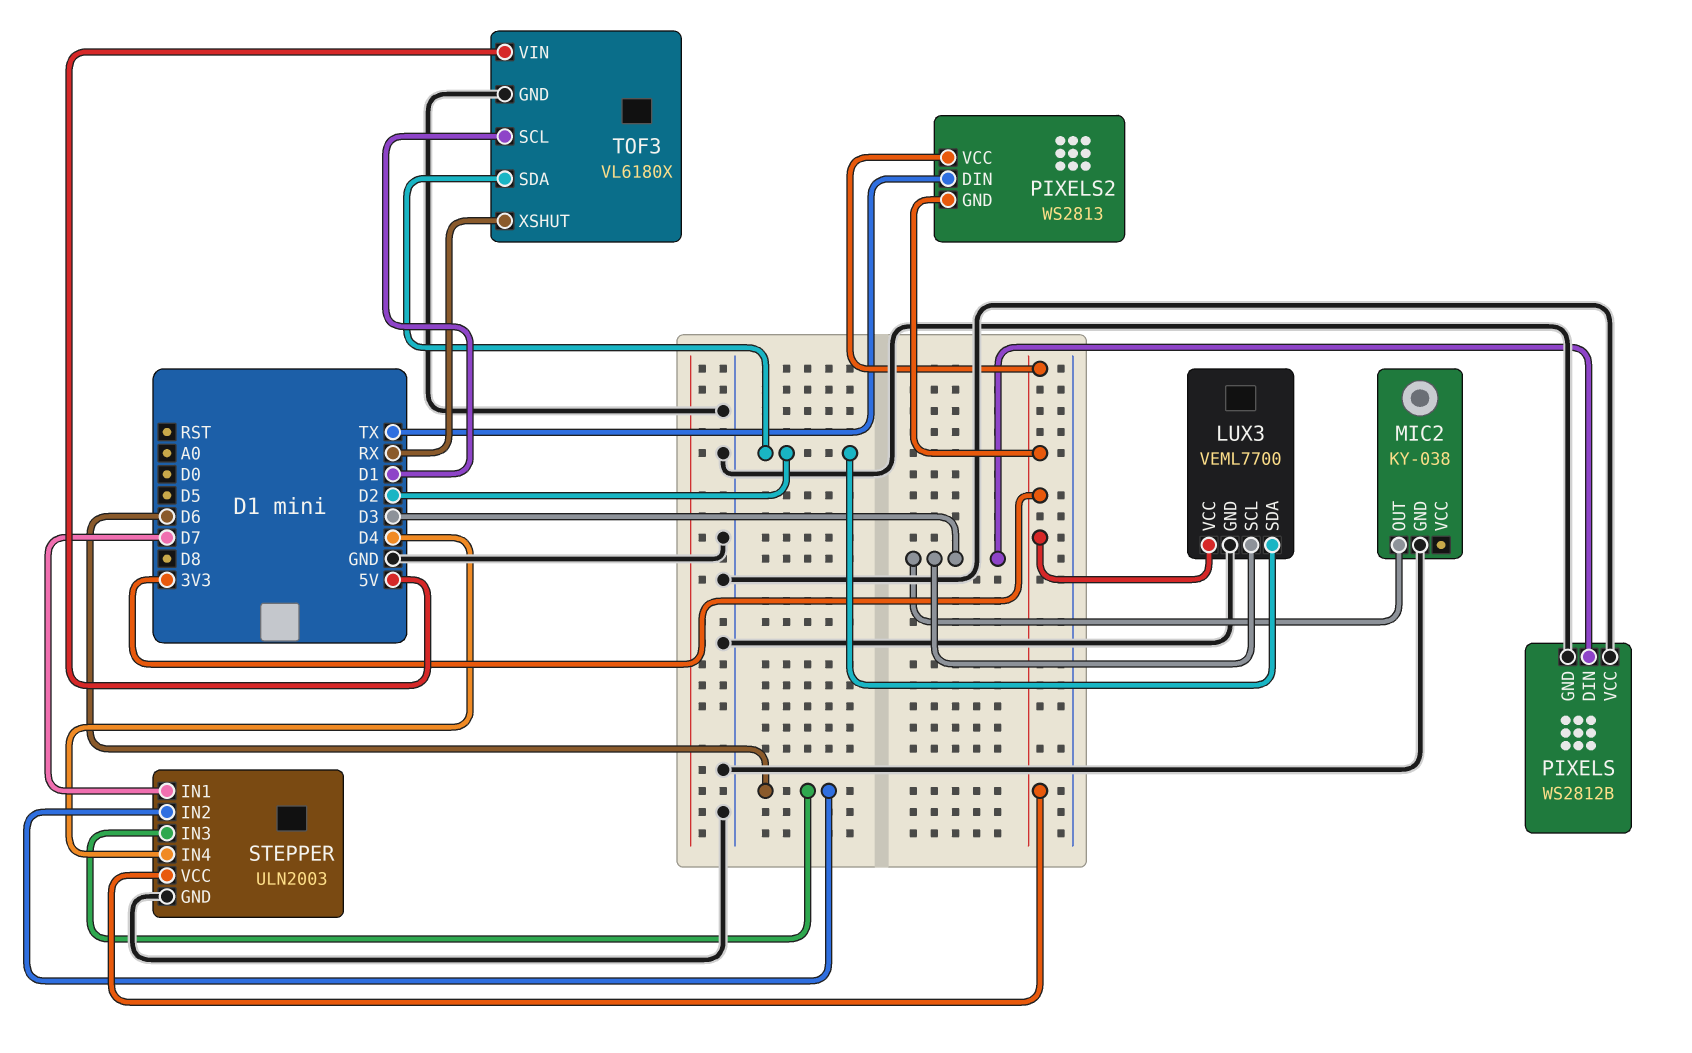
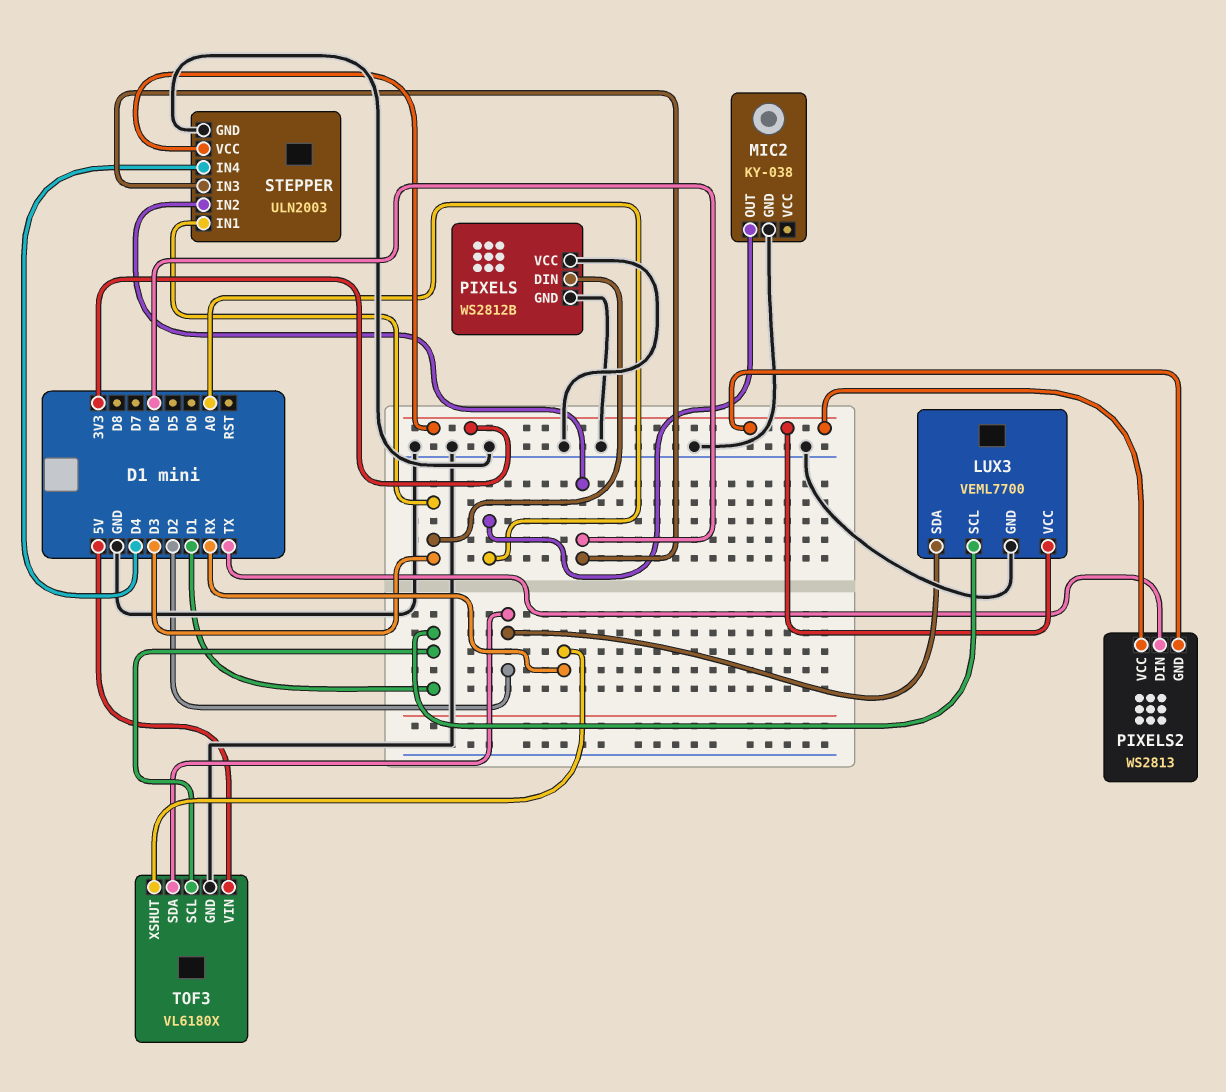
LUX3 pin SCL: D3 -> D1
MIC2 pin OUT: D3 -> A0
STEPPER pin IN1: D7 -> D3

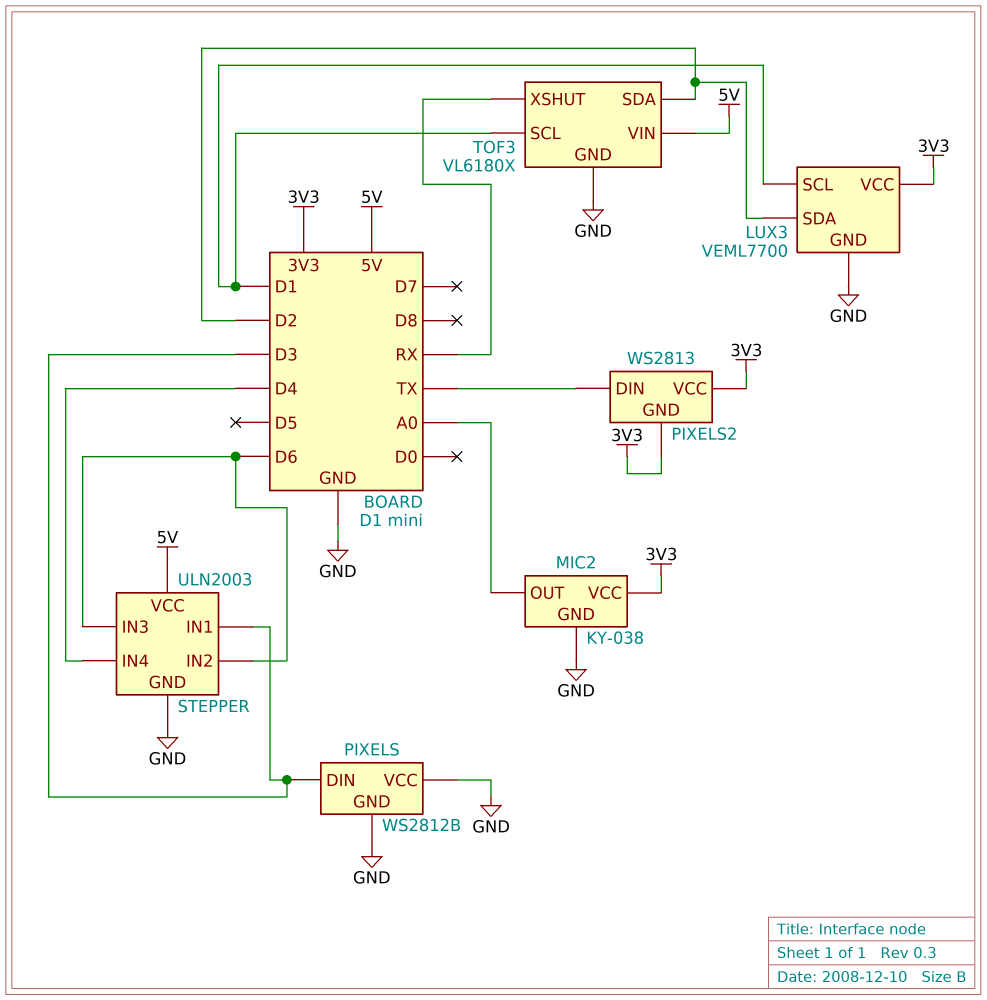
MIC2 pin VCC: none -> 3V3
STEPPER pin VCC: 3V3 -> 5V

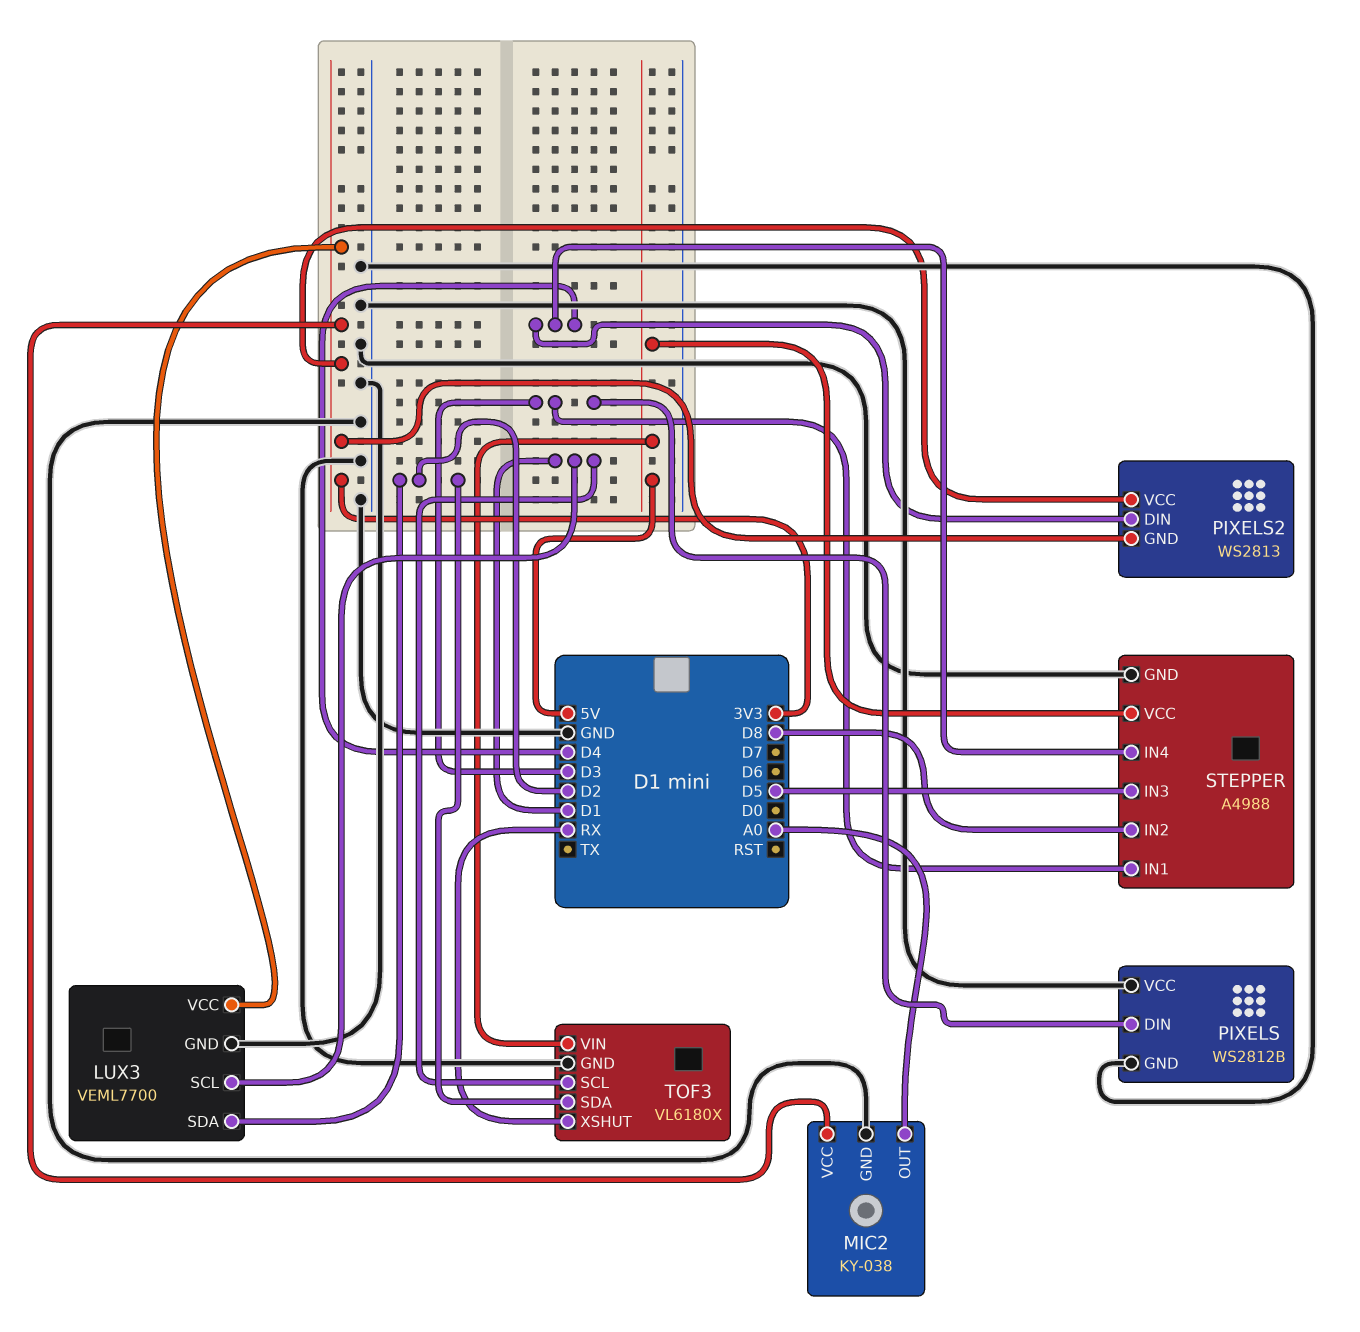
PIXELS2 pin DIN: TX -> D4
STEPPER: ULN2003 -> A4988
STEPPER pin IN2: D6 -> D8
STEPPER pin IN3: D6 -> D5

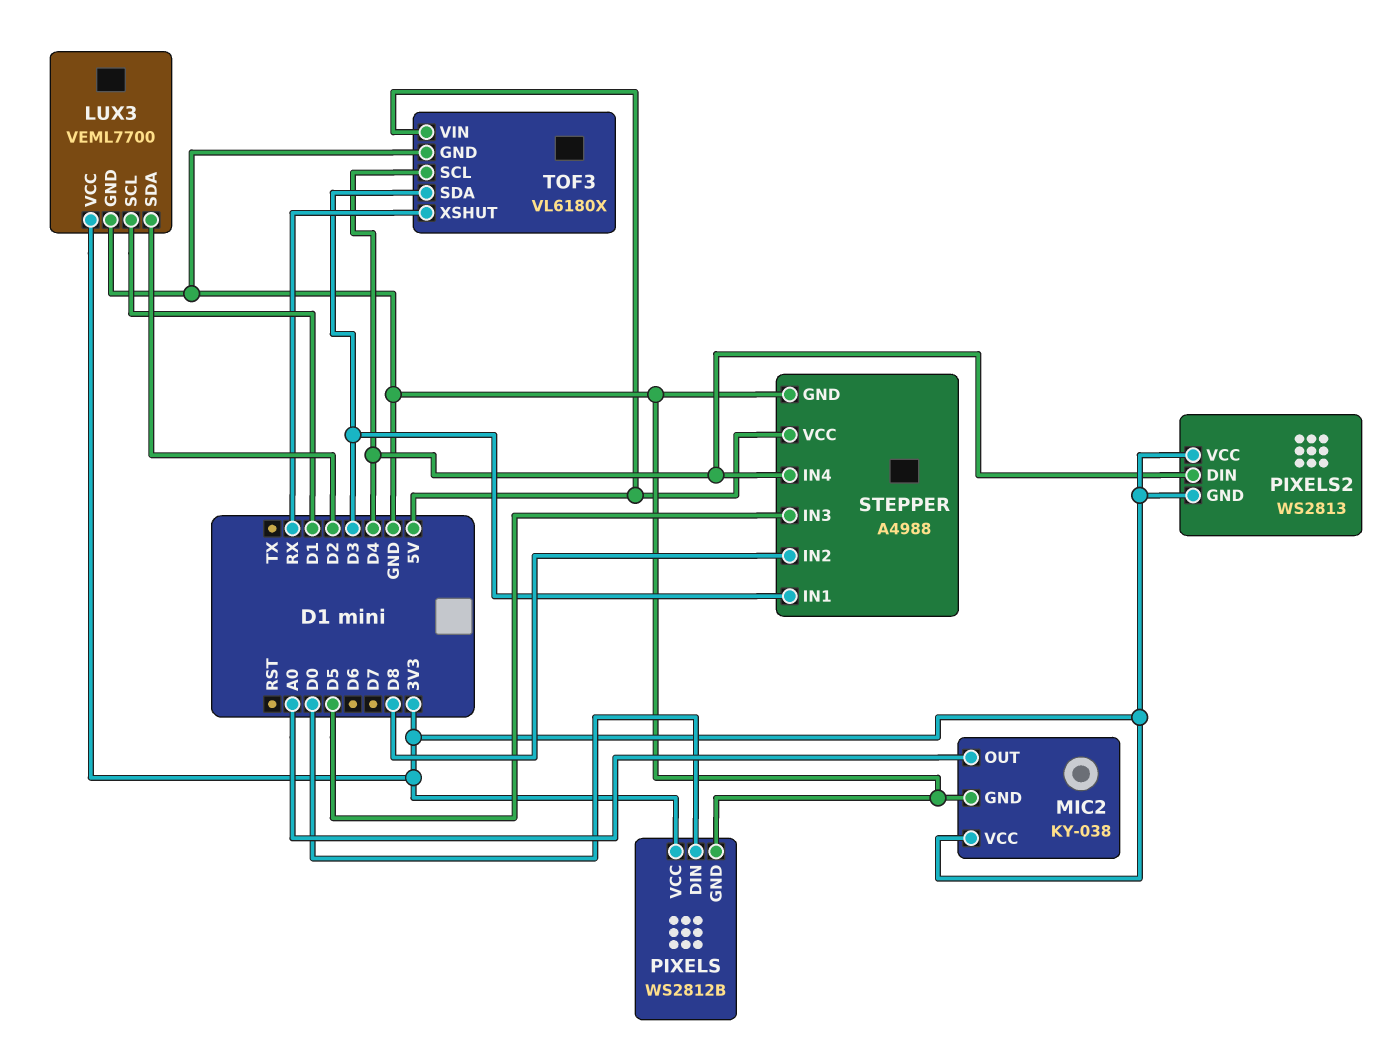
PIXELS pin DIN: D3 -> D0
PIXELS pin VCC: GND -> 3V3
TOF3 pin SCL: D1 -> D4
TOF3 pin SDA: D2 -> D3

